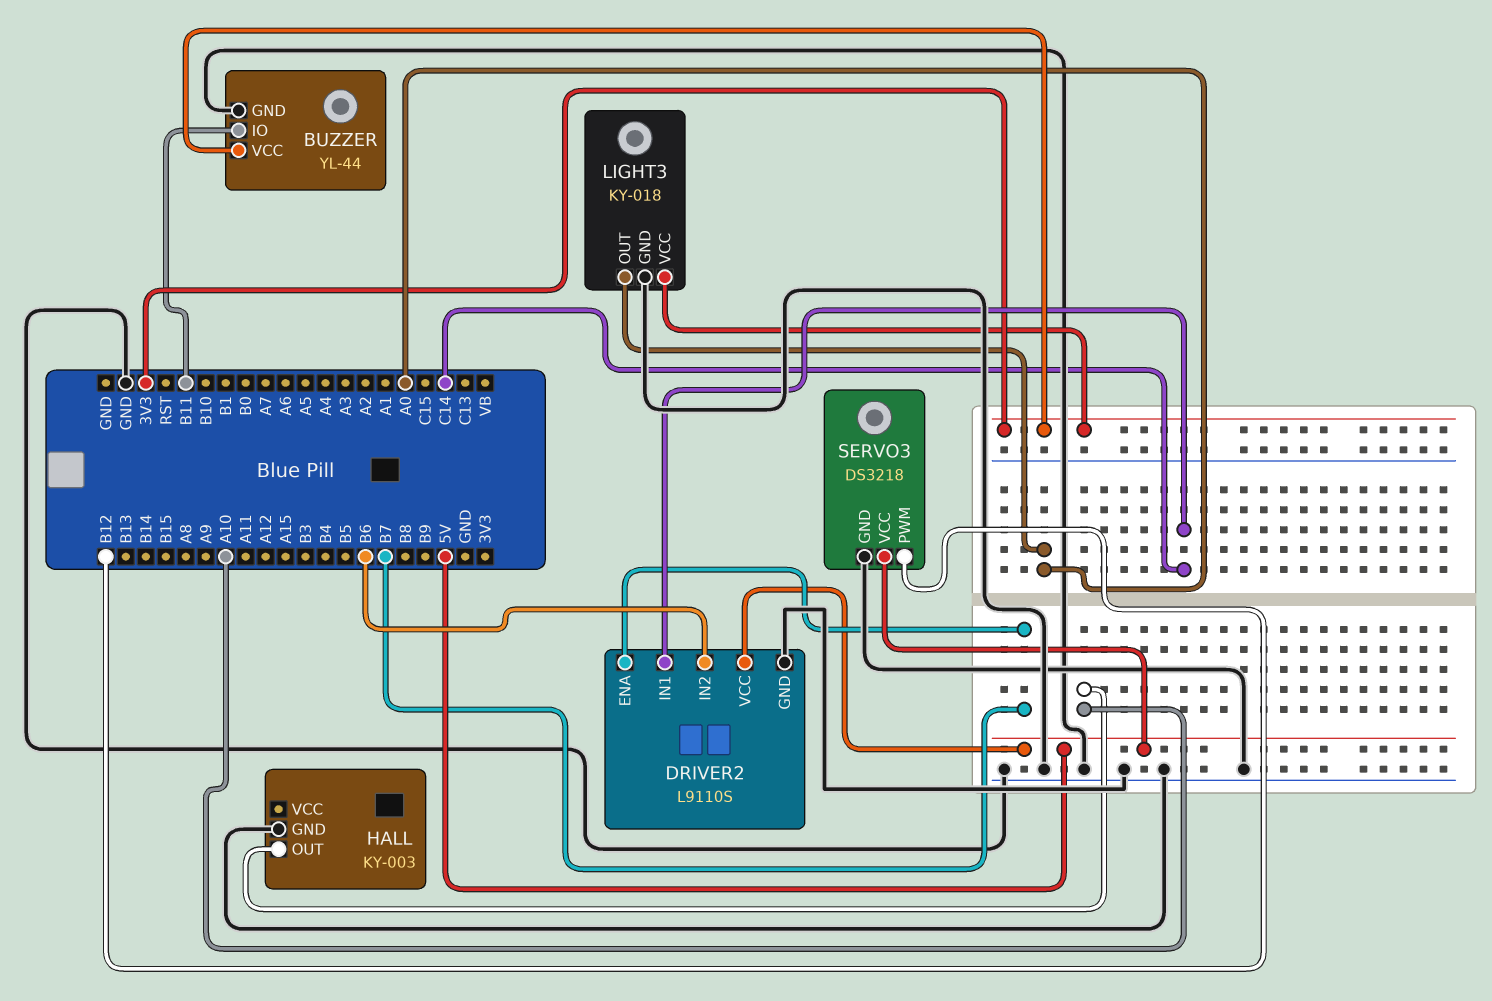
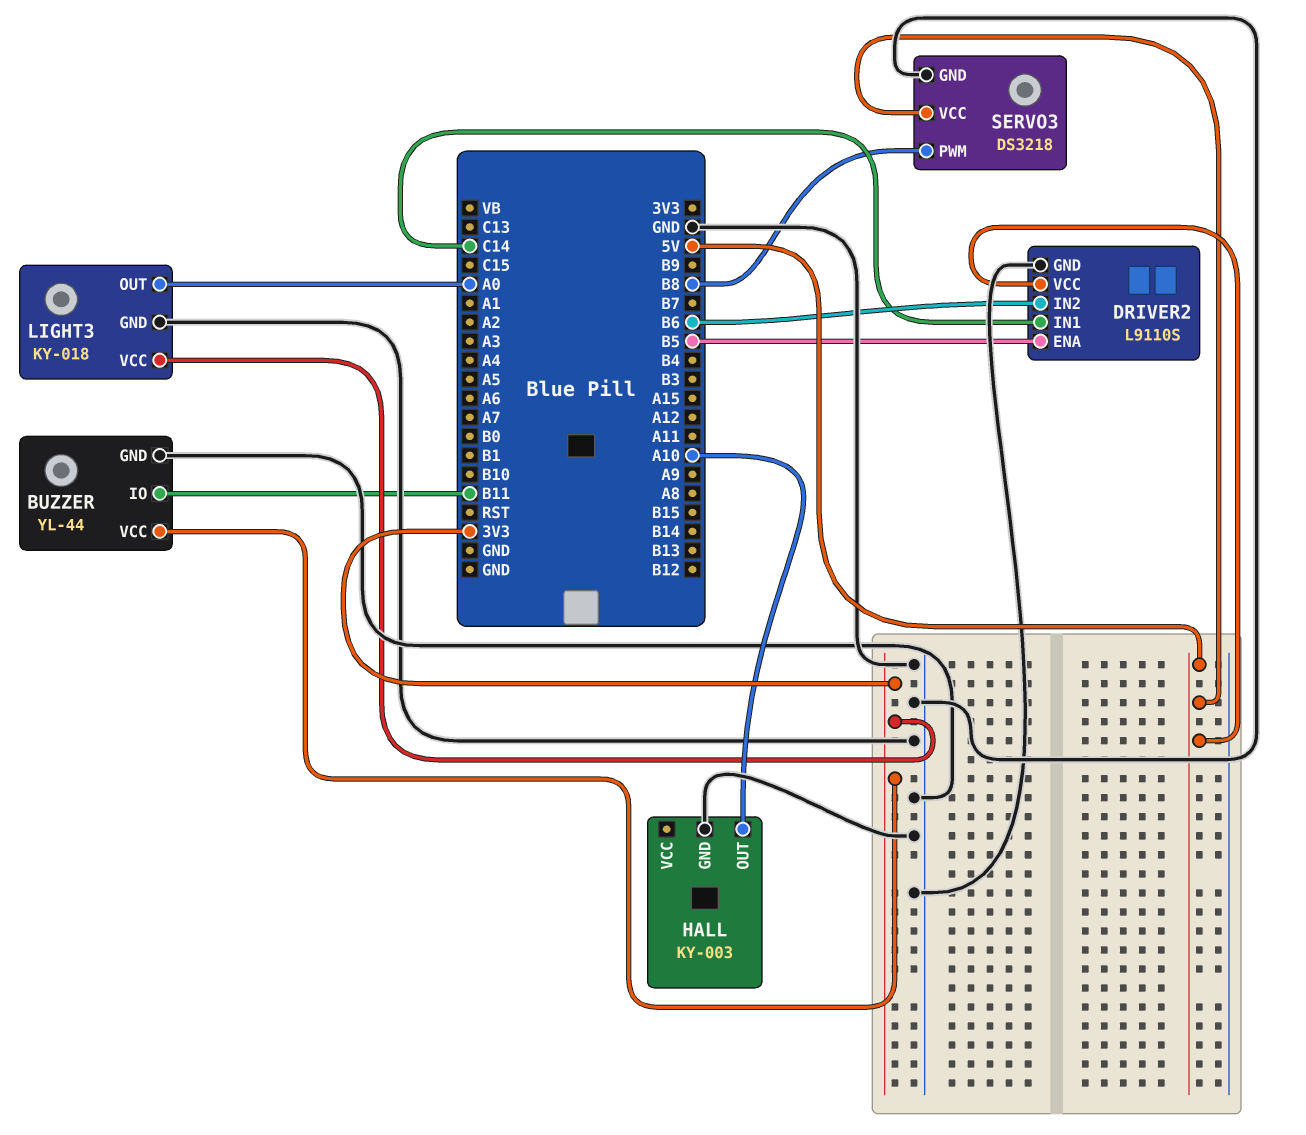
DRIVER2 pin ENA: B7 -> B5
SERVO3 pin PWM: B12 -> B8

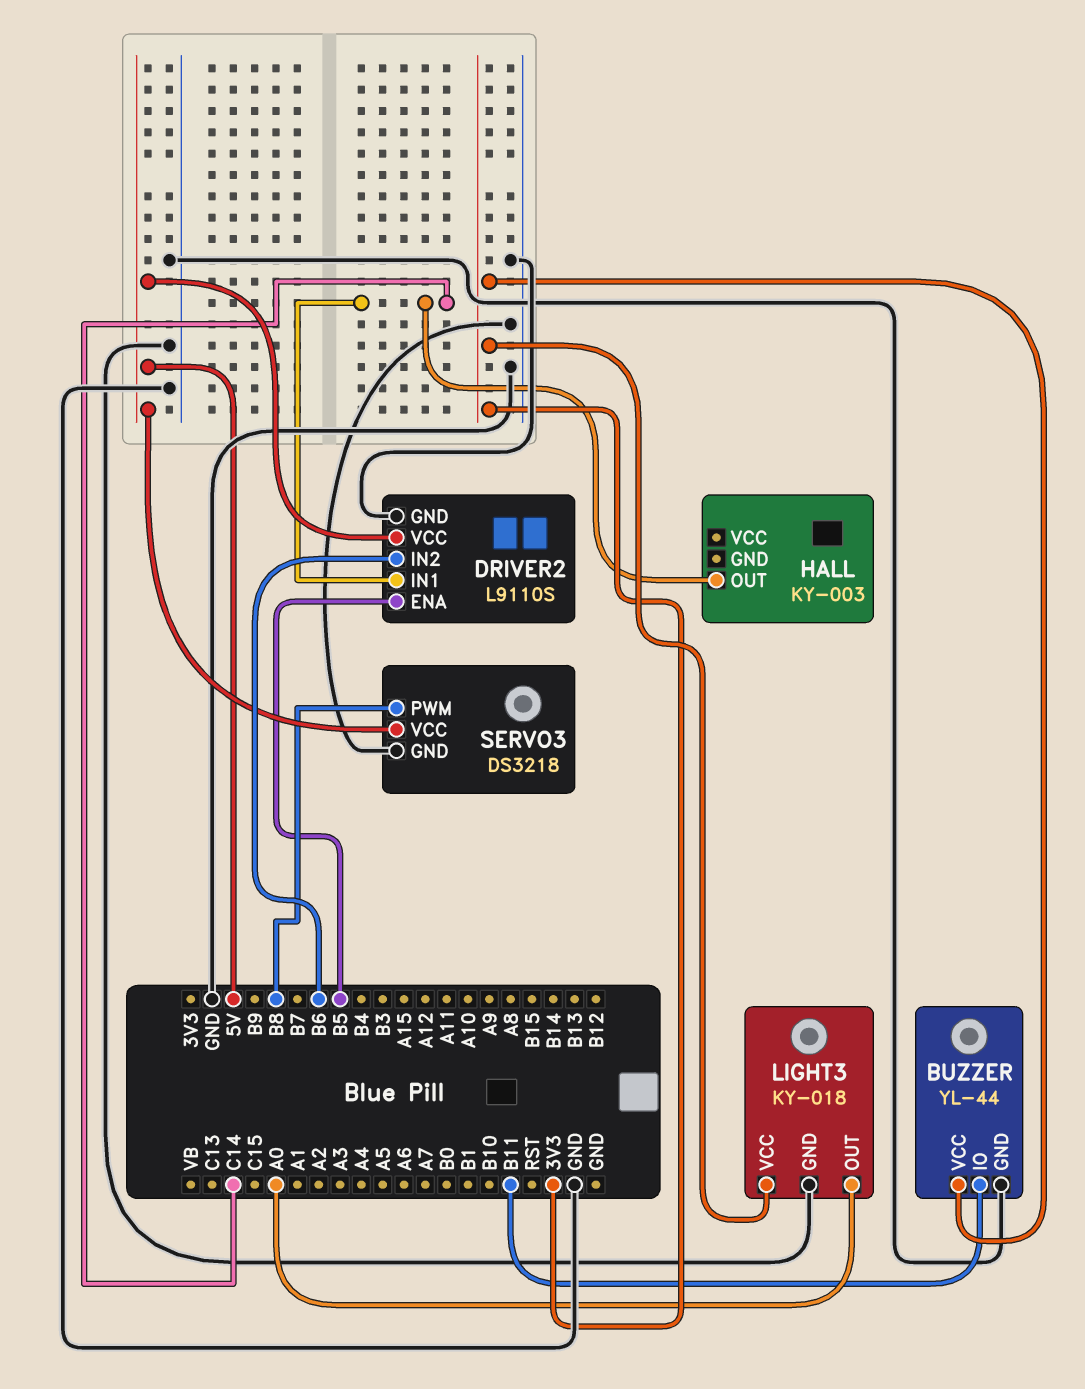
HALL pin GND: GND -> none
HALL pin OUT: A10 -> C14

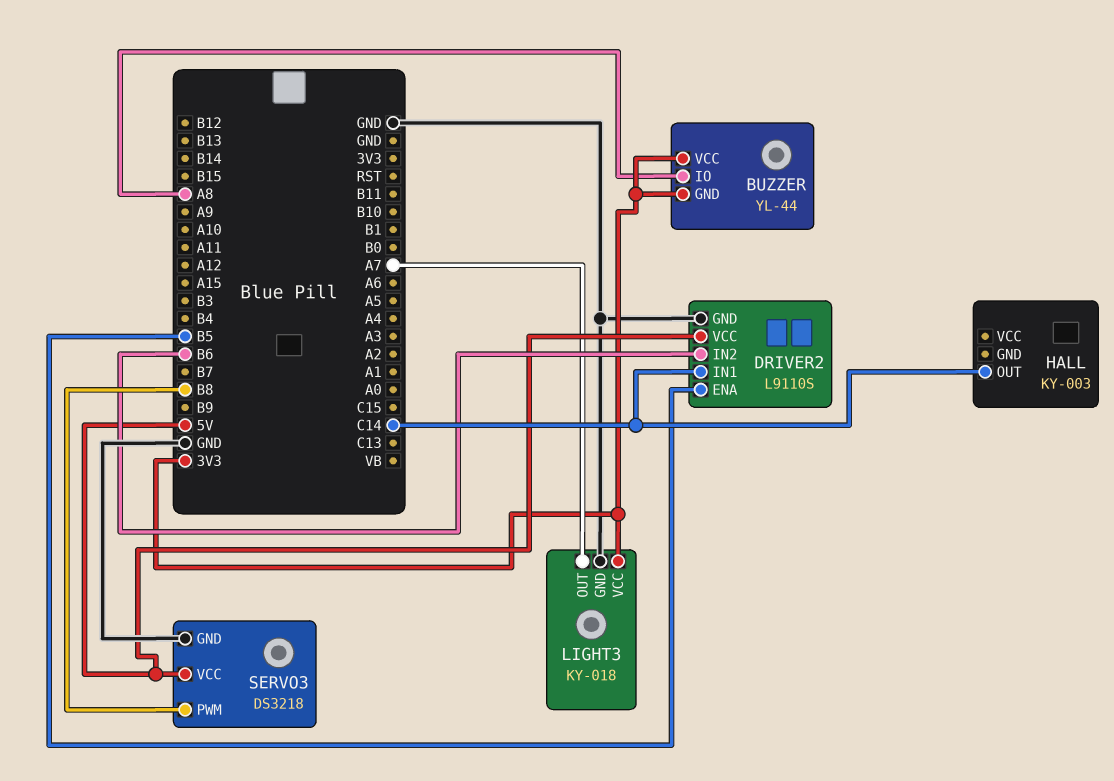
BUZZER pin GND: GND -> 3V3
BUZZER pin IO: B11 -> A8
LIGHT3 pin OUT: A0 -> A7

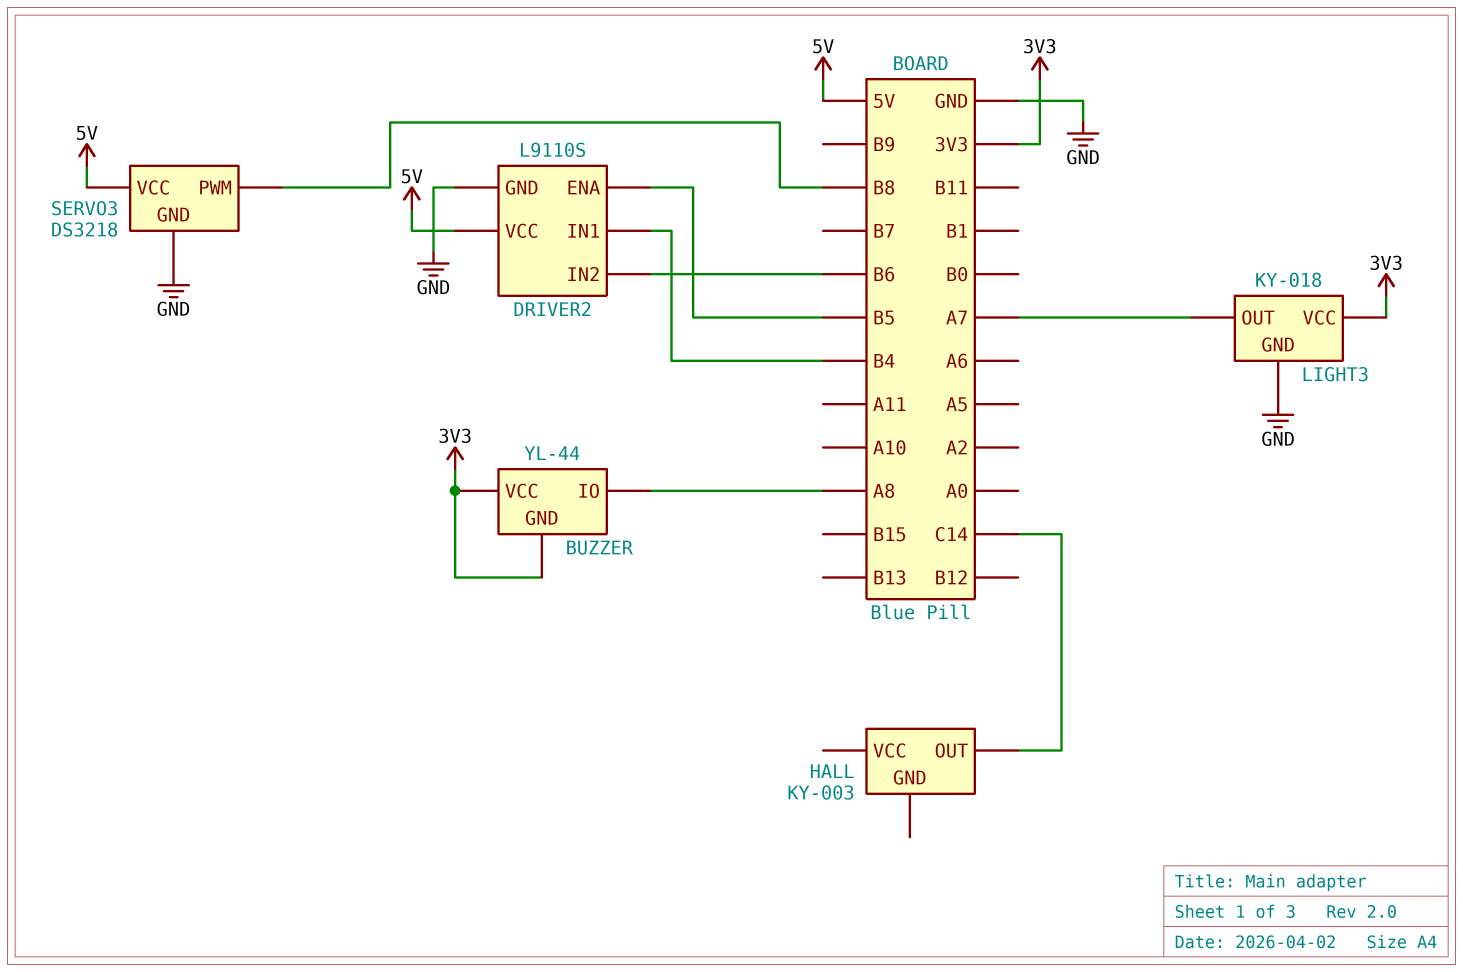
DRIVER2 pin IN1: C14 -> B4

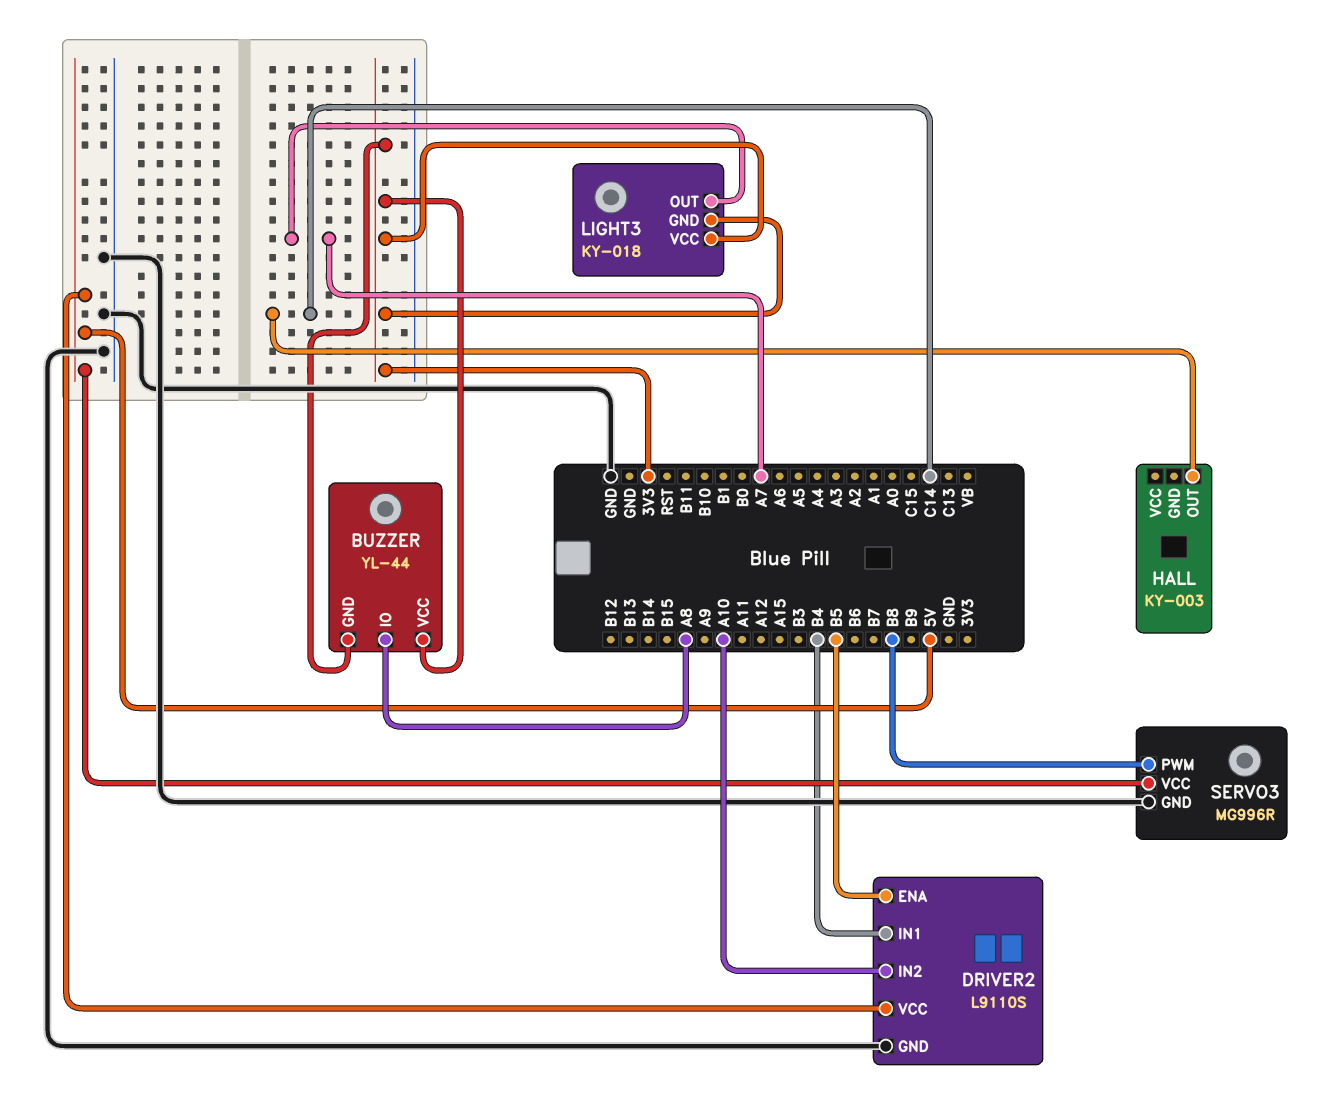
DRIVER2 pin IN2: B6 -> A10
LIGHT3 pin GND: GND -> 3V3
SERVO3: DS3218 -> MG996R

